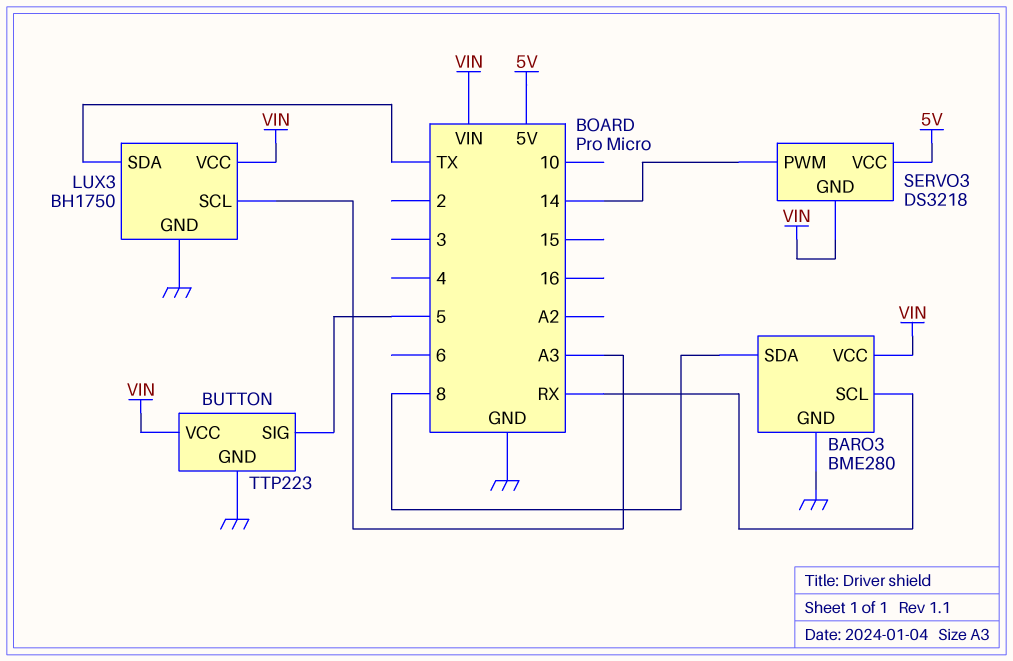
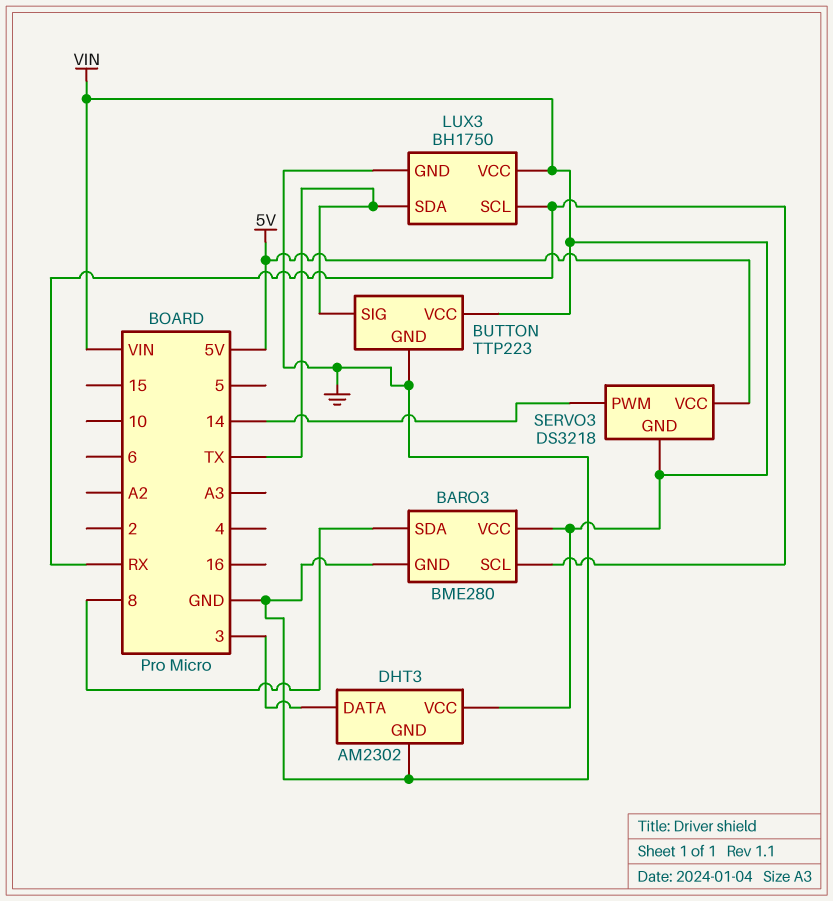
BUTTON pin SIG: 5 -> TX
DHT3: none -> AM2302
DHT3 pin DATA: none -> 3
DHT3 pin GND: none -> GND
DHT3 pin VCC: none -> VIN
LUX3 pin SCL: A3 -> RX

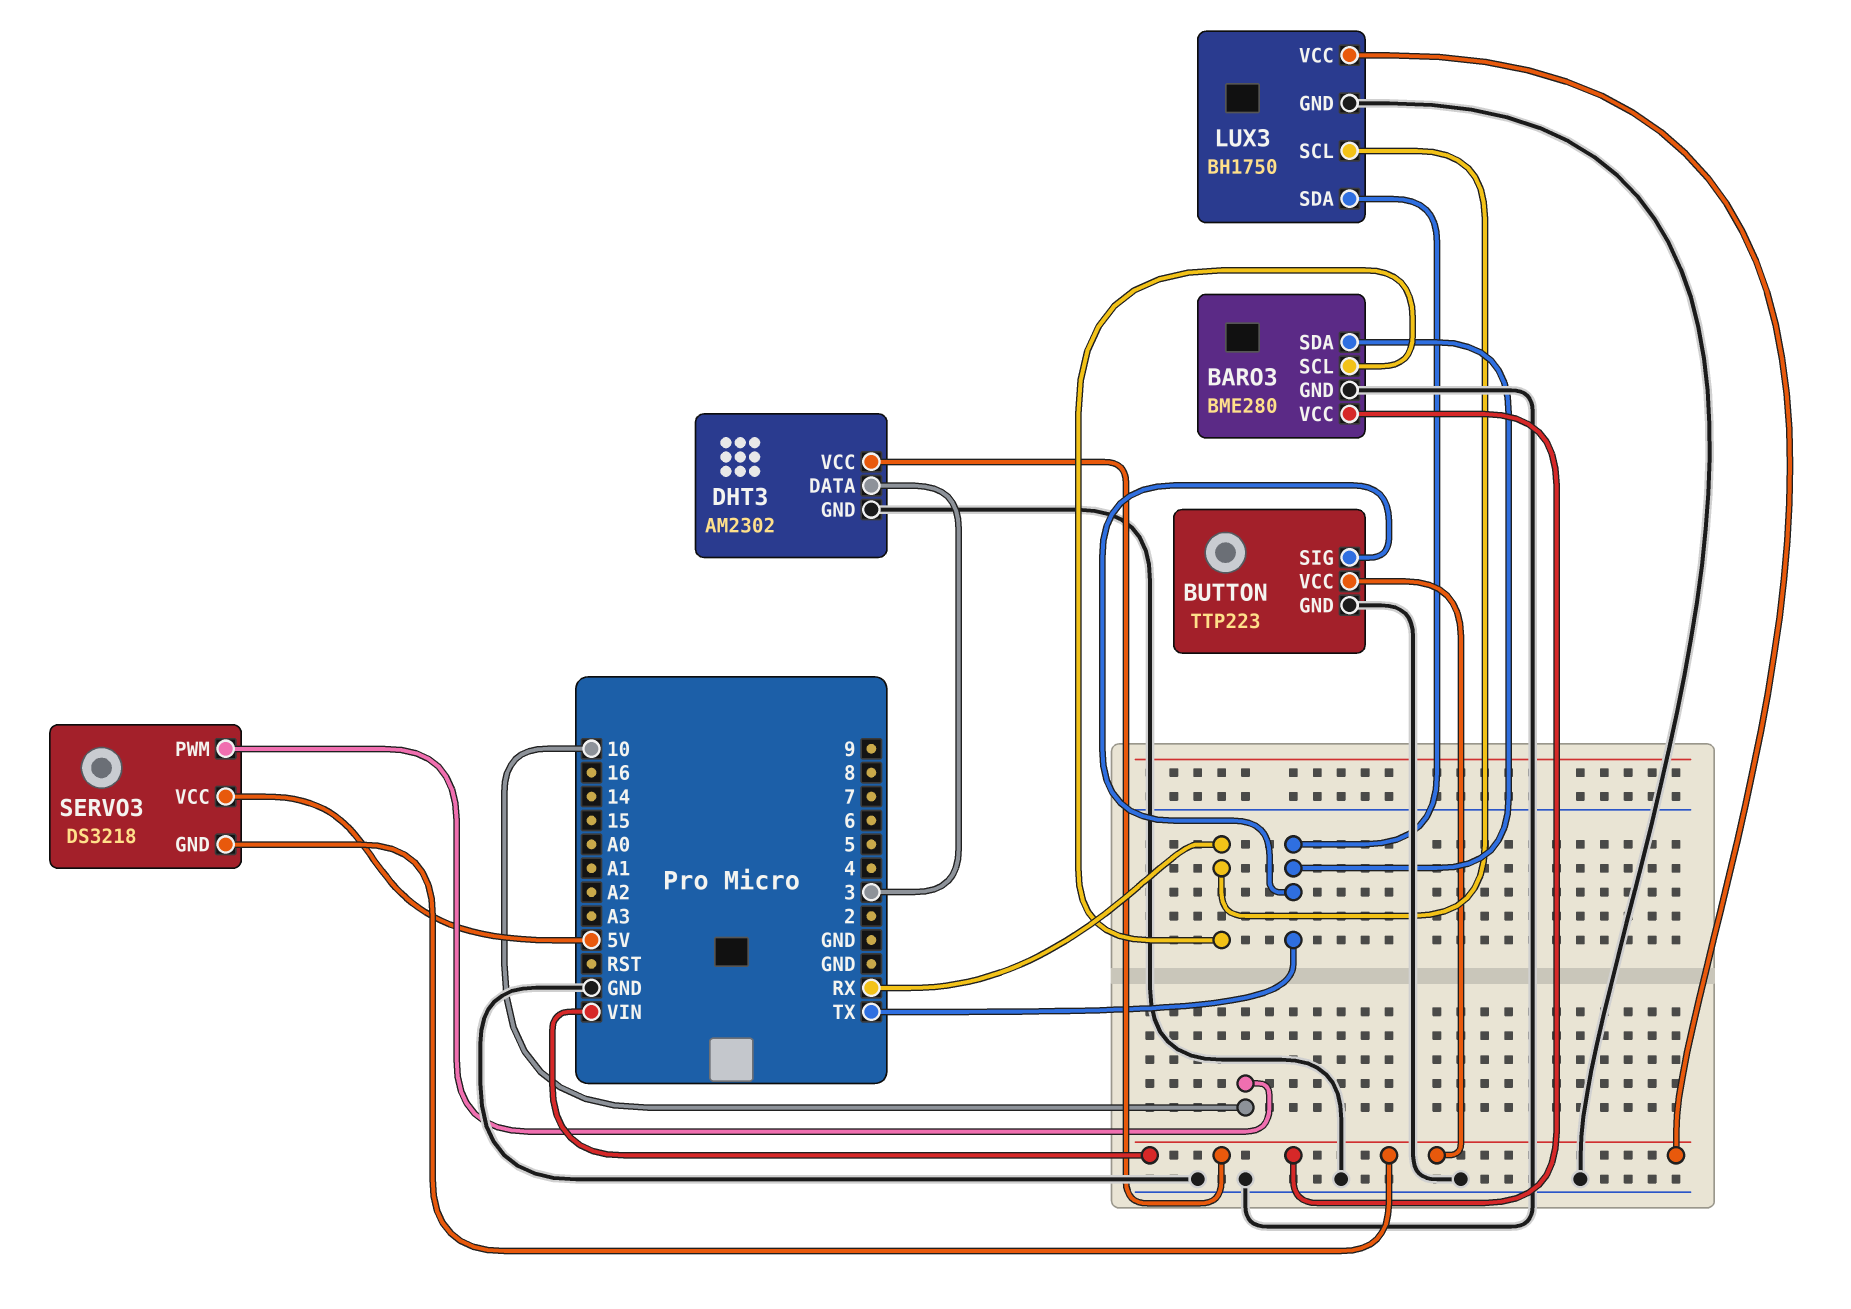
BARO3 pin SDA: 8 -> TX
SERVO3 pin PWM: 14 -> 10

